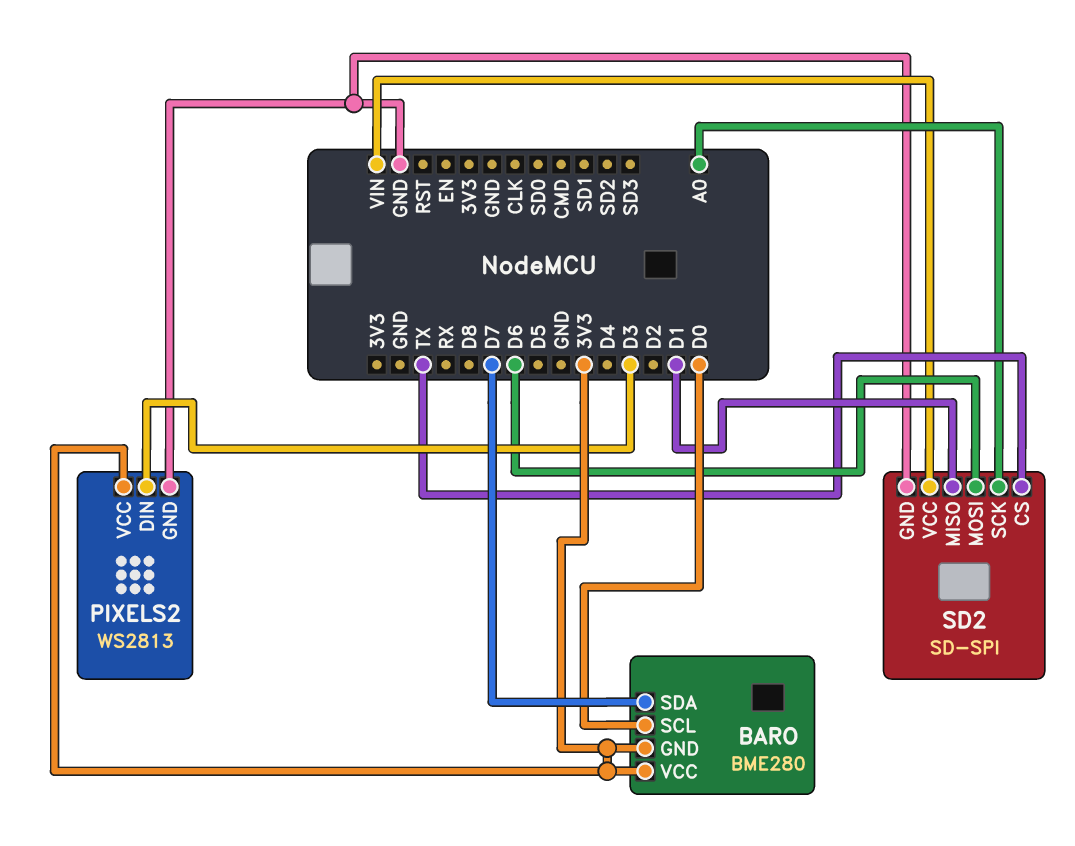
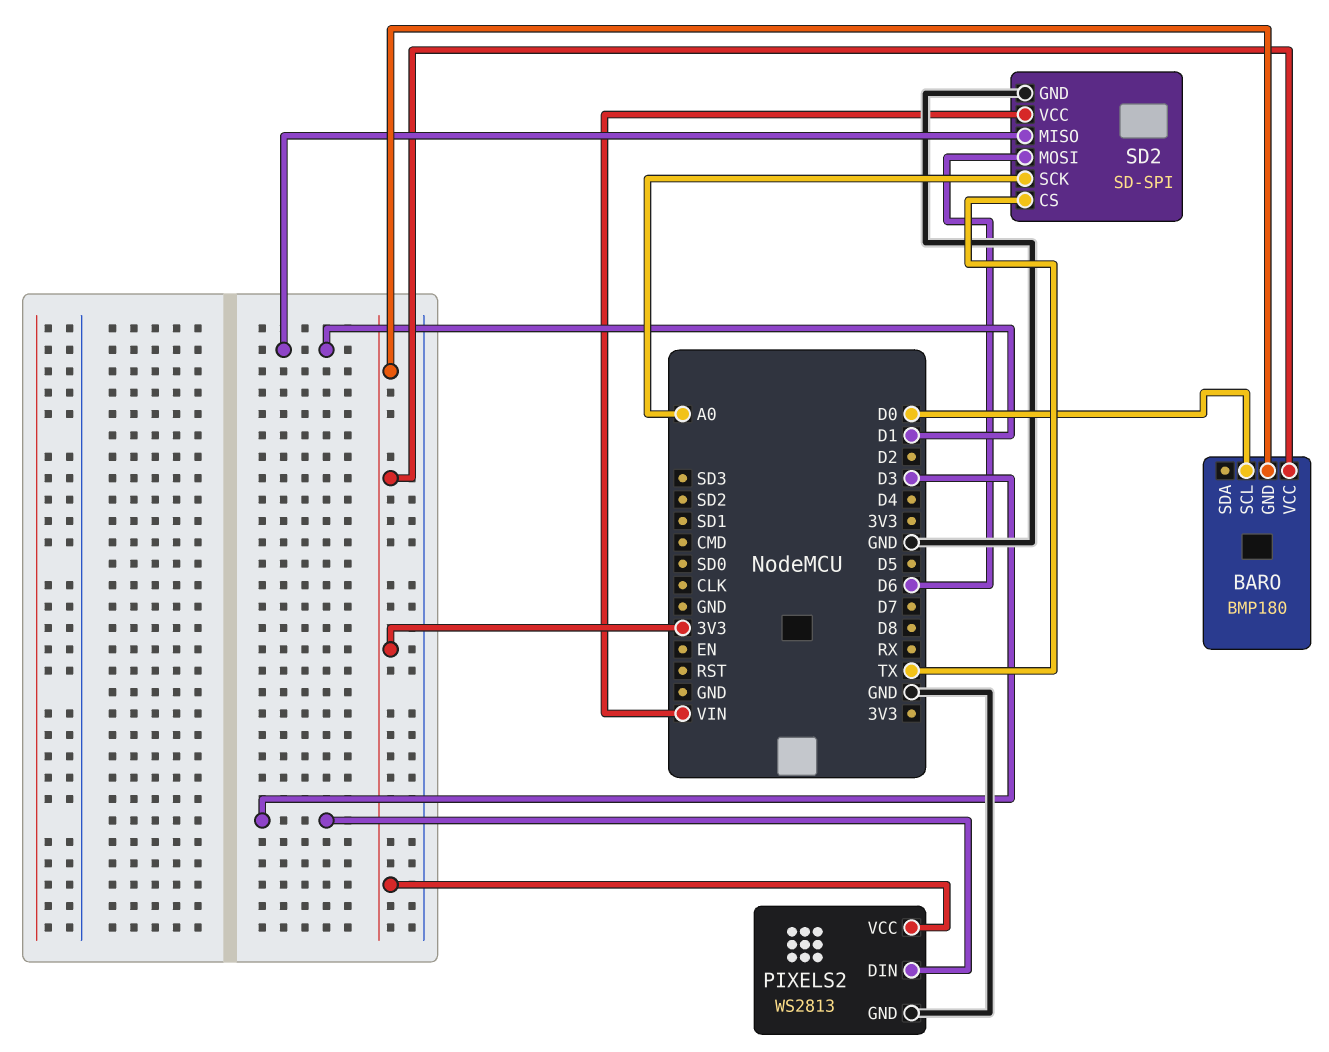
BARO: BME280 -> BMP180
BARO pin SDA: D7 -> none

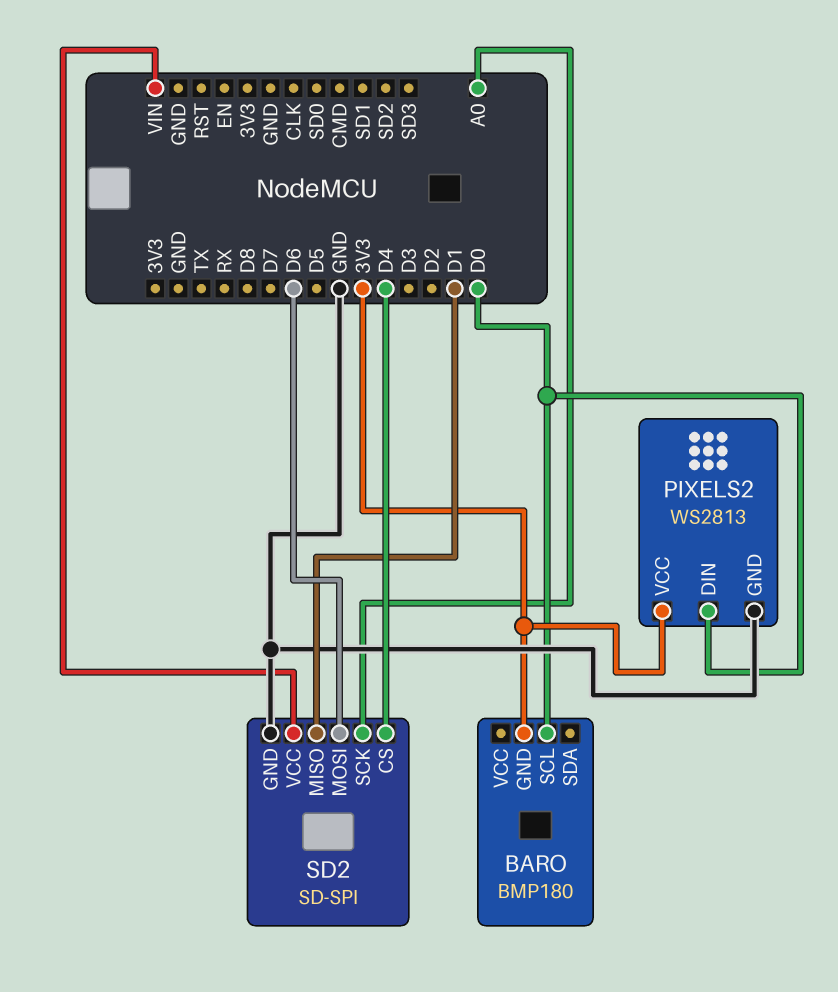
BARO pin VCC: 3V3 -> none
PIXELS2 pin DIN: D3 -> D0
SD2 pin CS: TX -> D4

